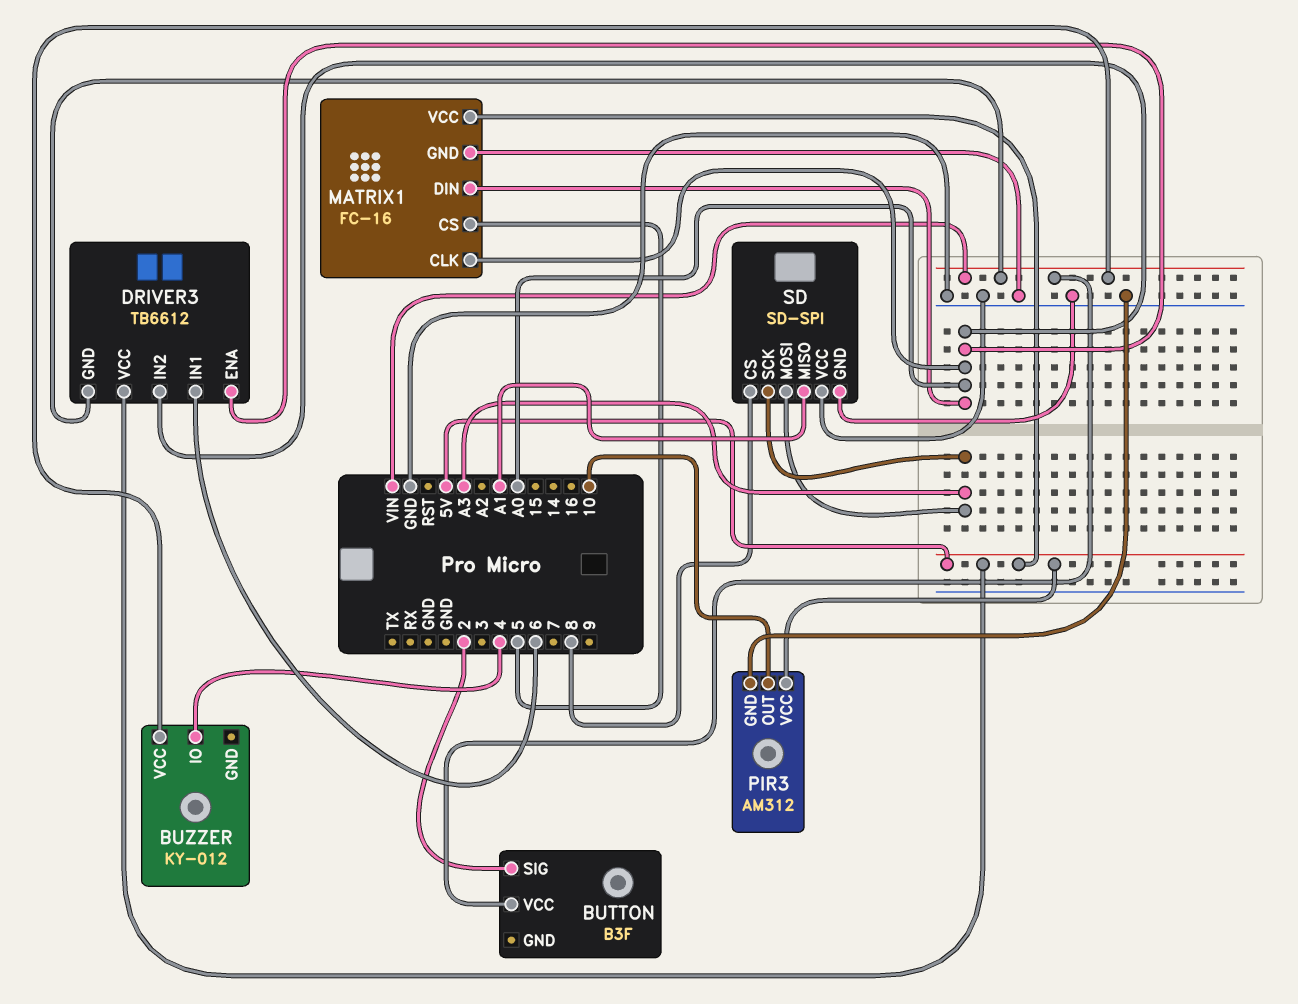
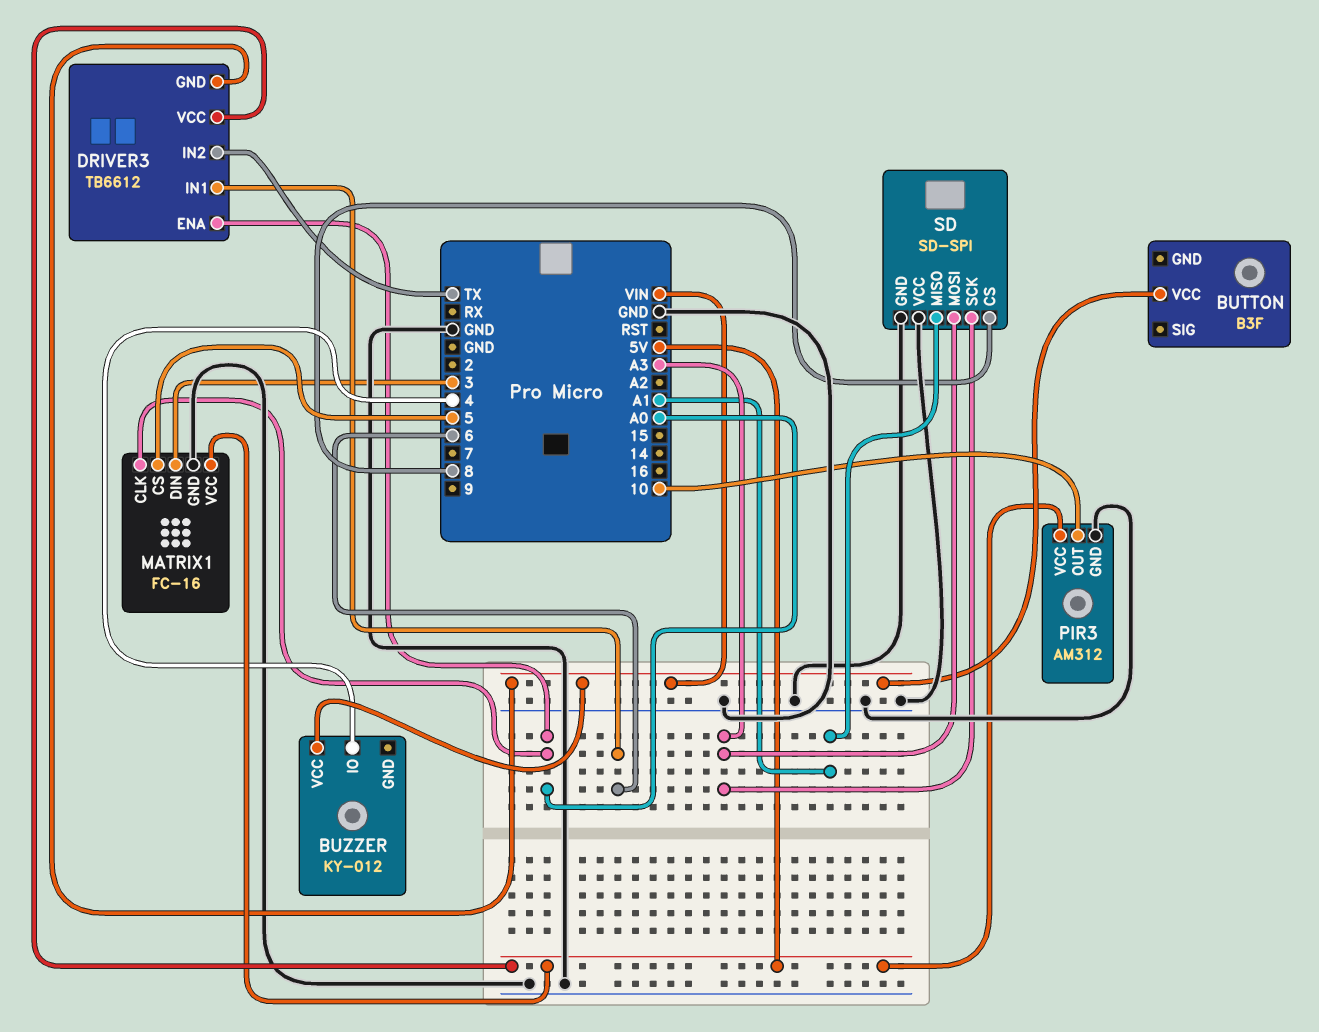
BUTTON pin SIG: 2 -> none
DRIVER3 pin IN2: A0 -> TX
MATRIX1 pin DIN: A0 -> 3

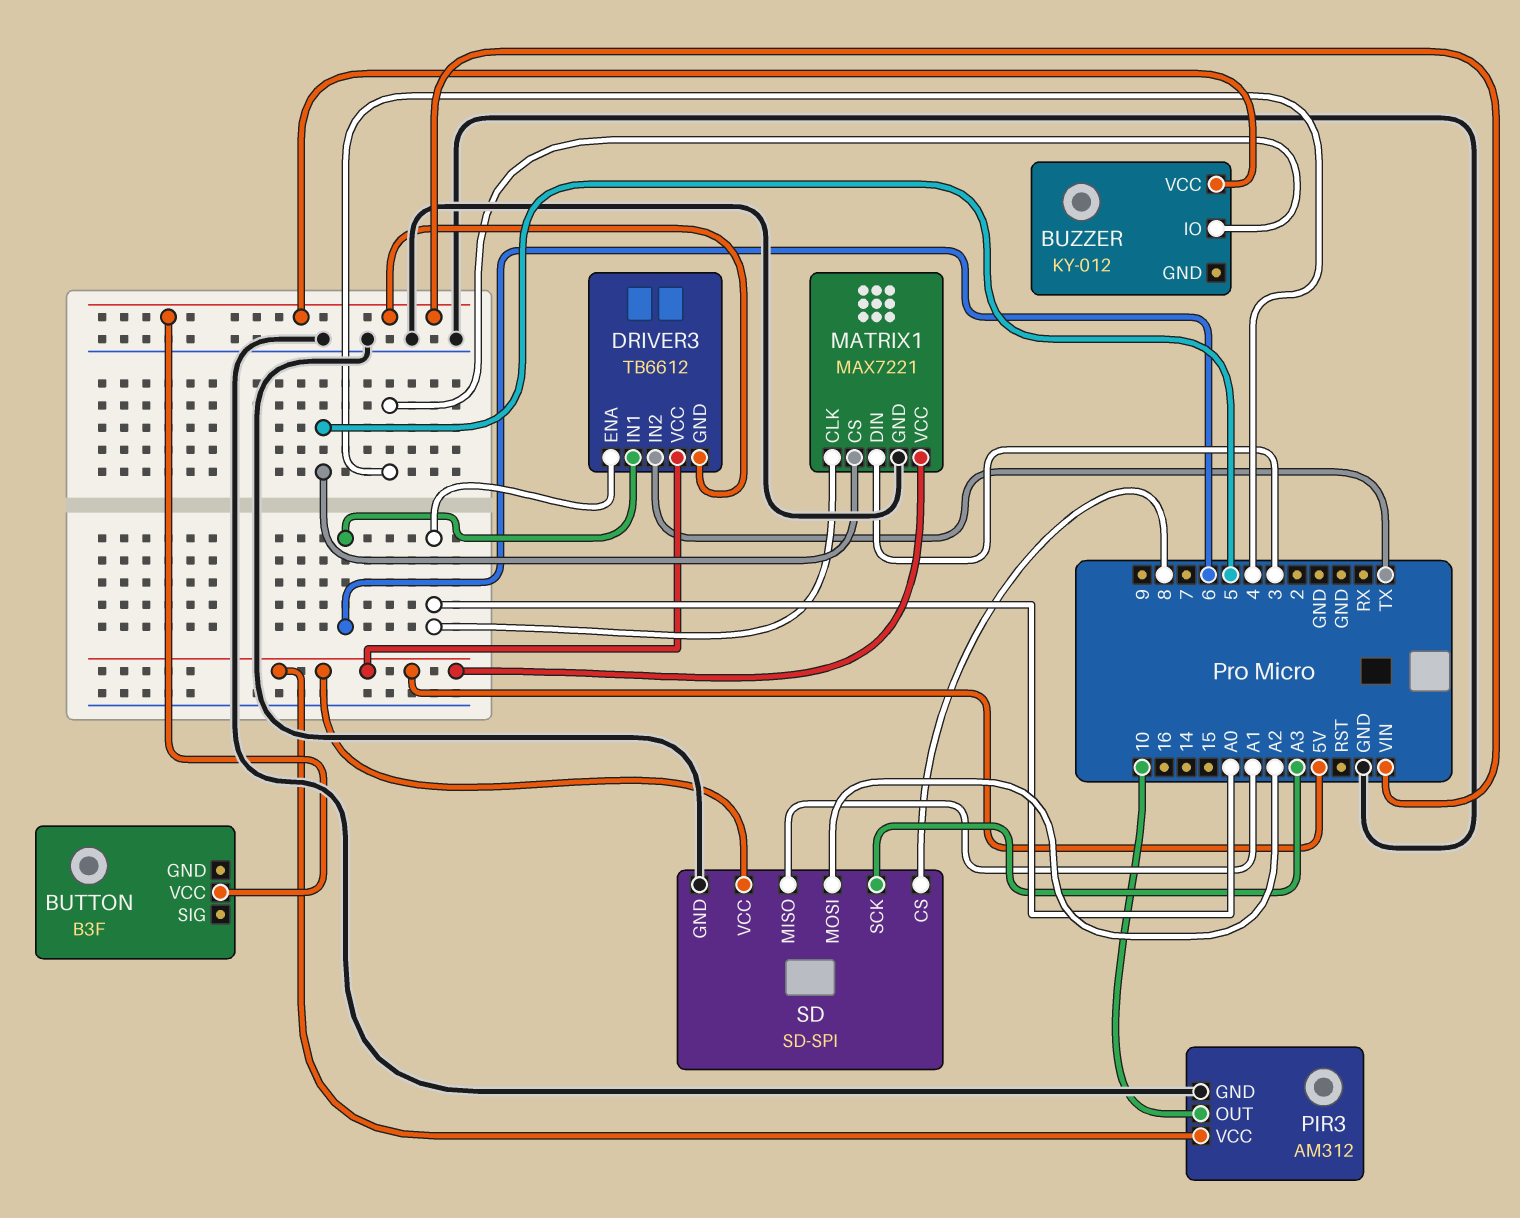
MATRIX1: FC-16 -> MAX7221
SD pin MOSI: A3 -> A2
SD pin VCC: GND -> 5V

